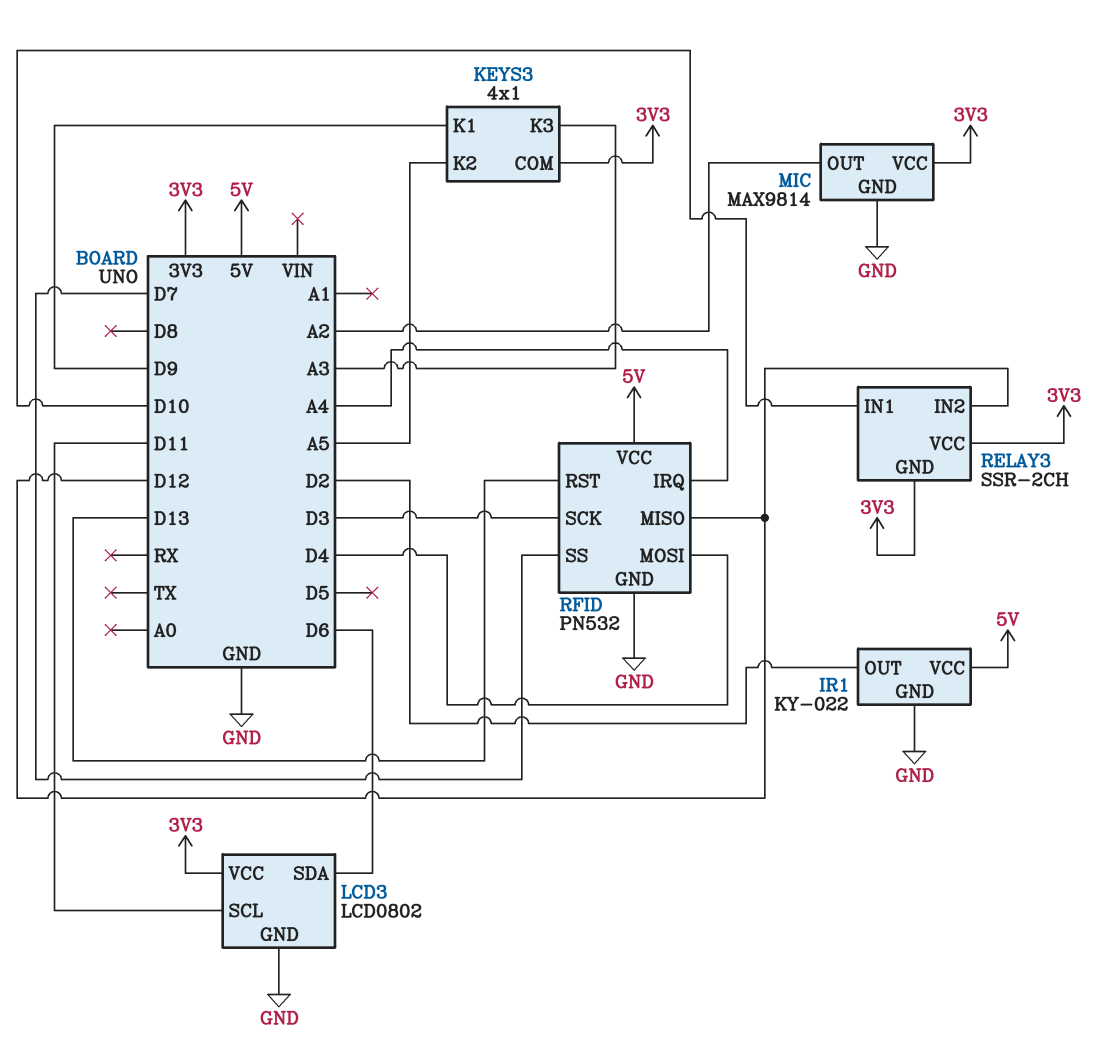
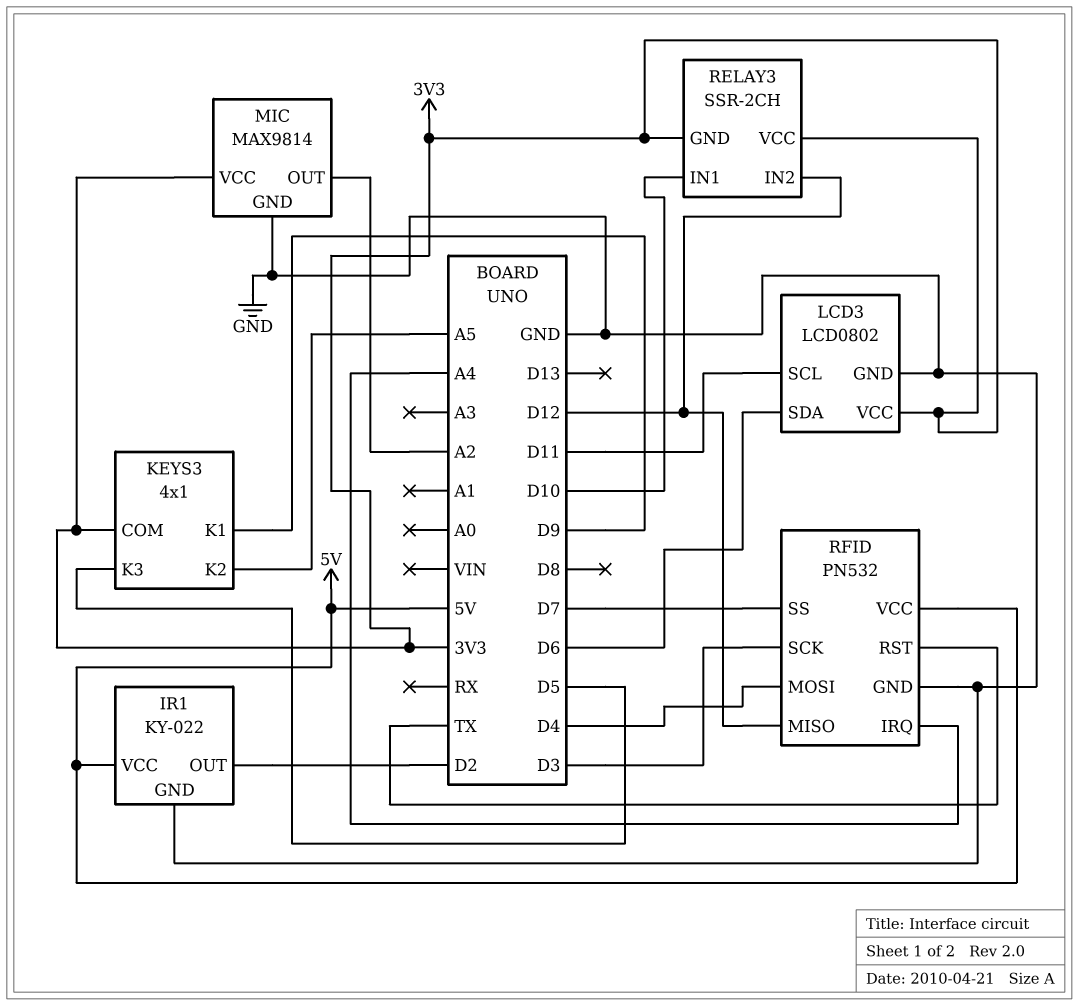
KEYS3 pin K3: A3 -> D5
RFID pin RST: D13 -> TX

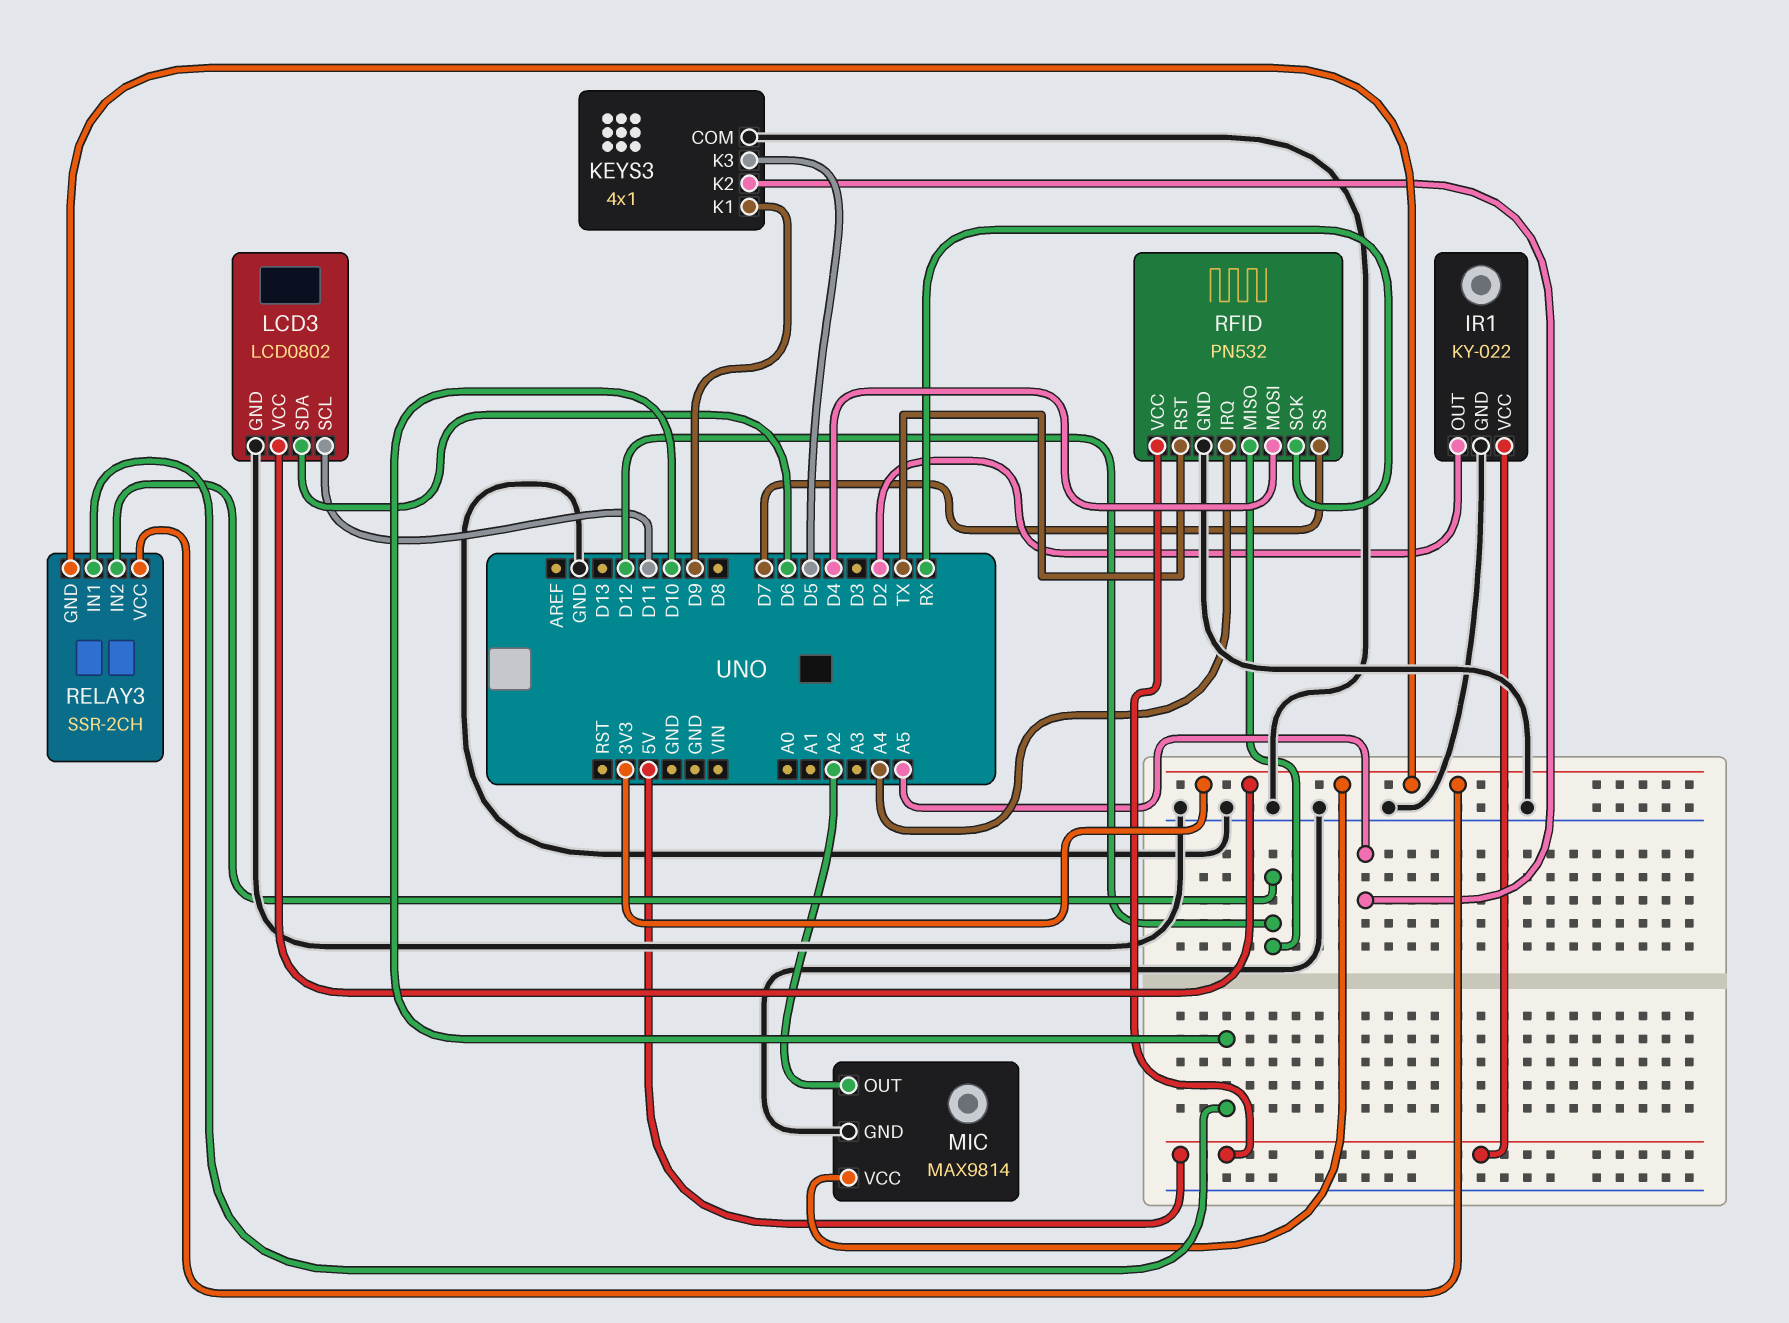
KEYS3 pin COM: 3V3 -> GND
RFID pin SCK: D3 -> RX

